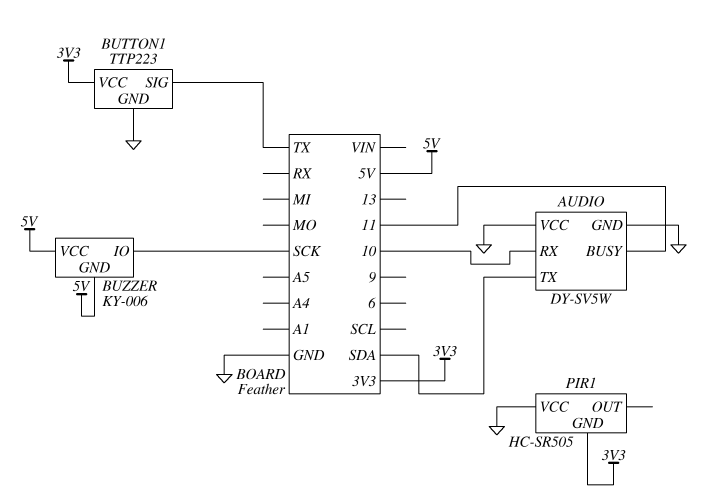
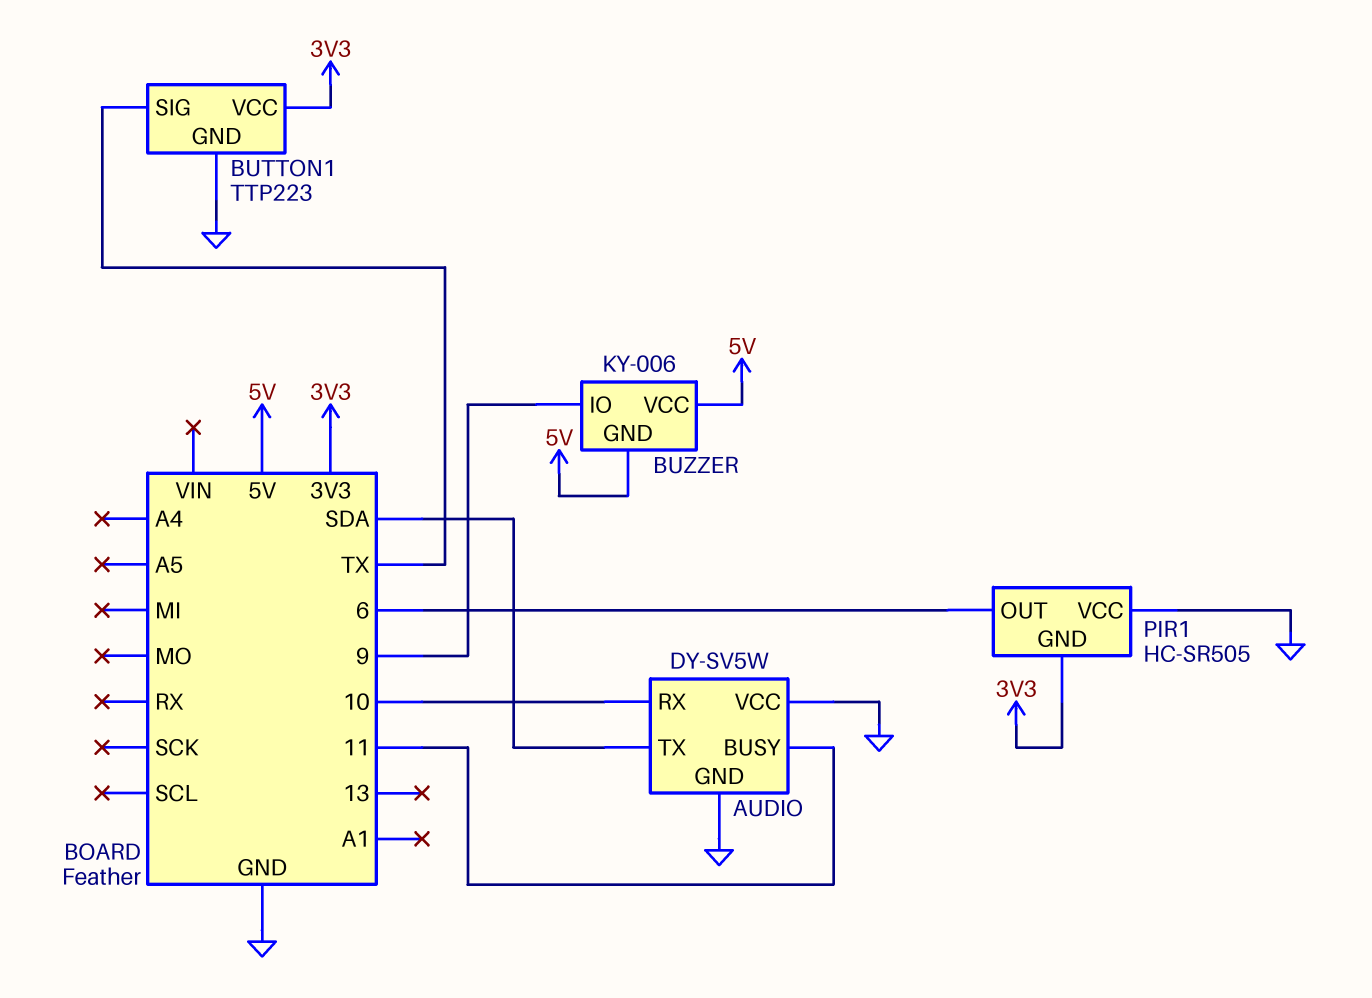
BUZZER pin IO: SCK -> 9
PIR1 pin OUT: none -> 6

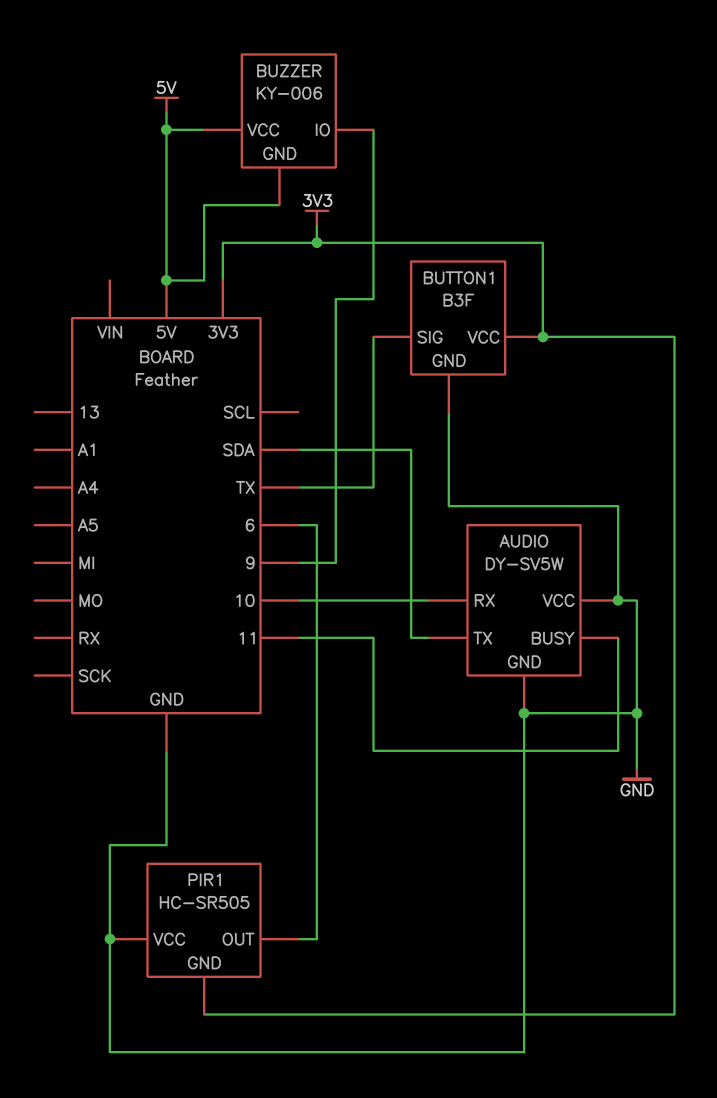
BUTTON1: TTP223 -> B3F

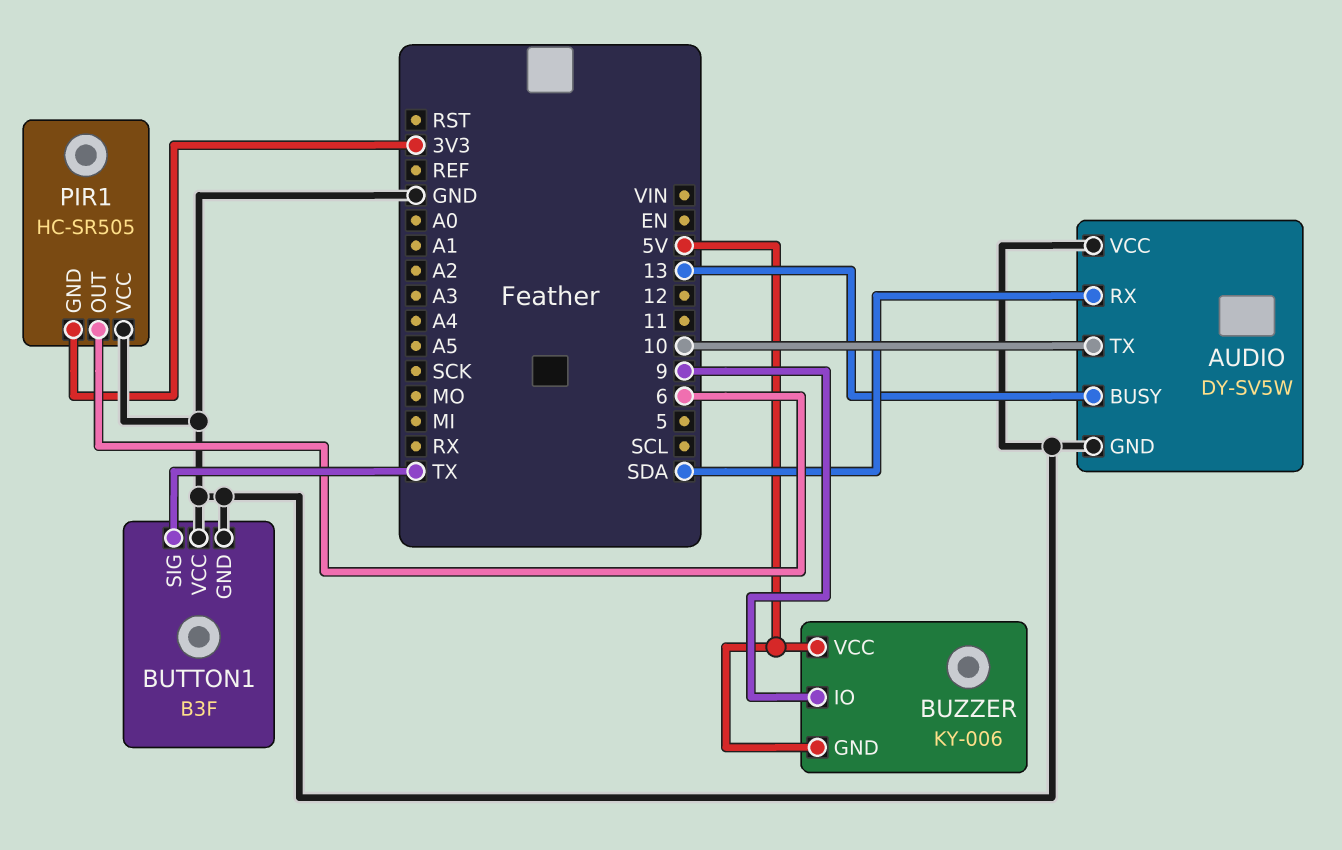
AUDIO pin BUSY: 11 -> 13
AUDIO pin RX: 10 -> SDA
AUDIO pin TX: SDA -> 10
BUTTON1 pin VCC: 3V3 -> GND

